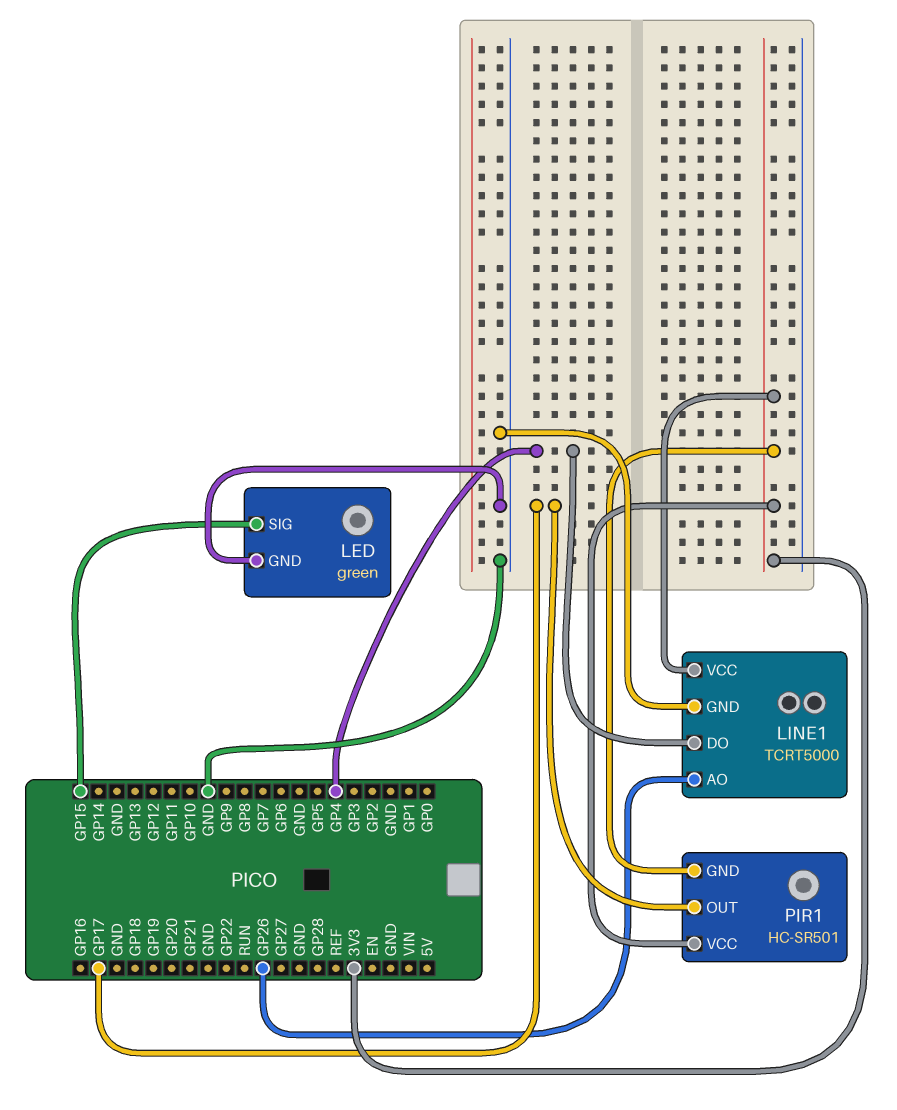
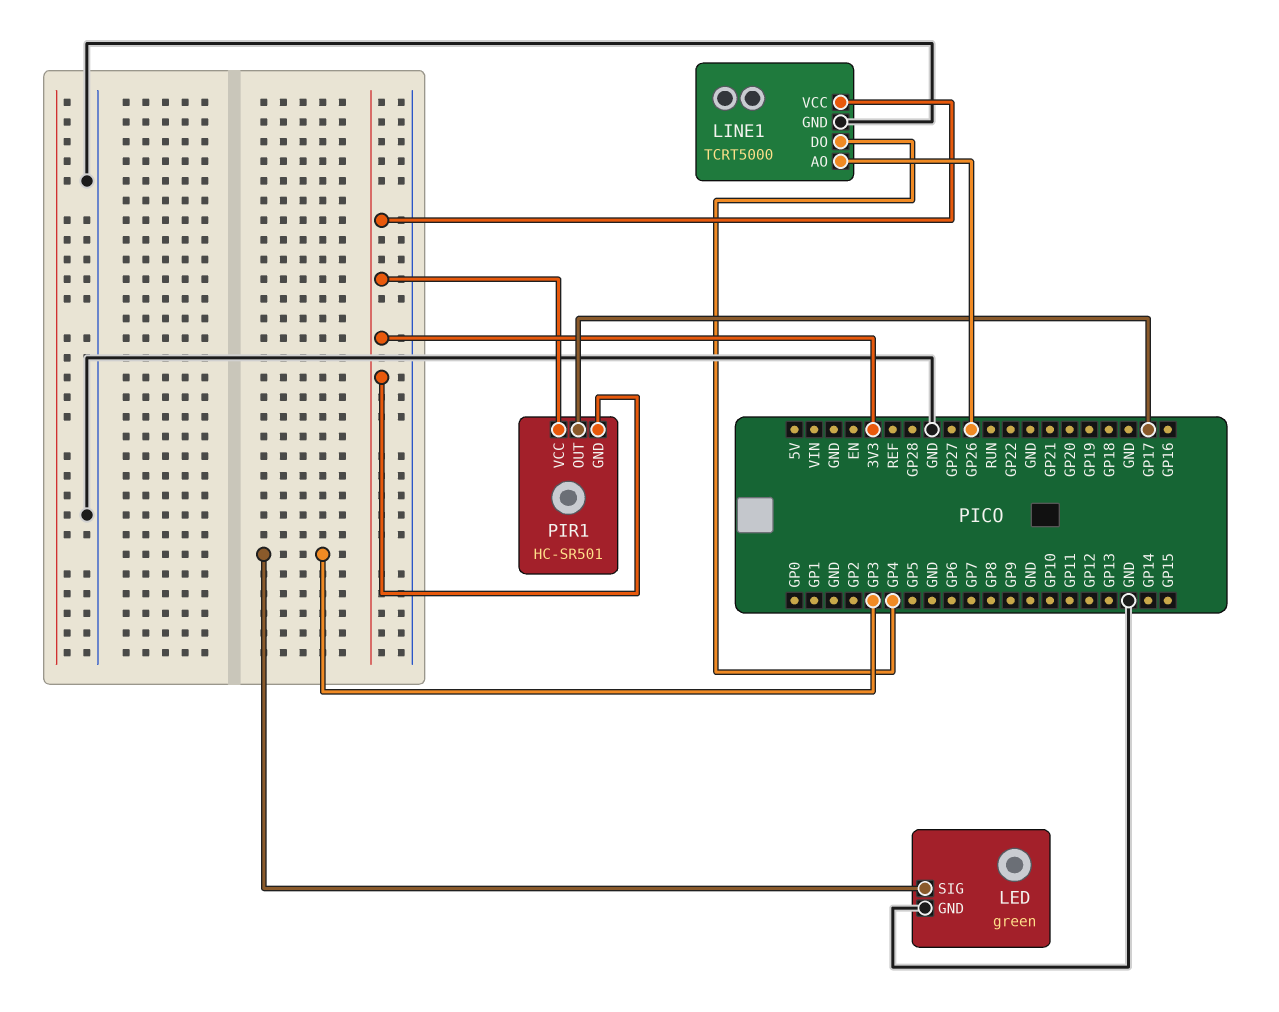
LED pin SIG: GP15 -> GP3

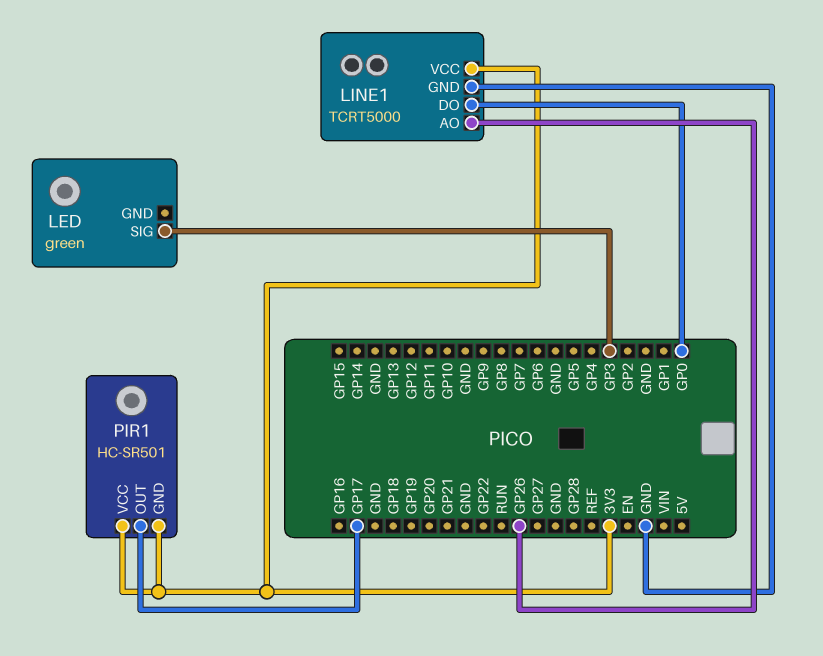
LED pin GND: GND -> none
LINE1 pin DO: GP4 -> GP0

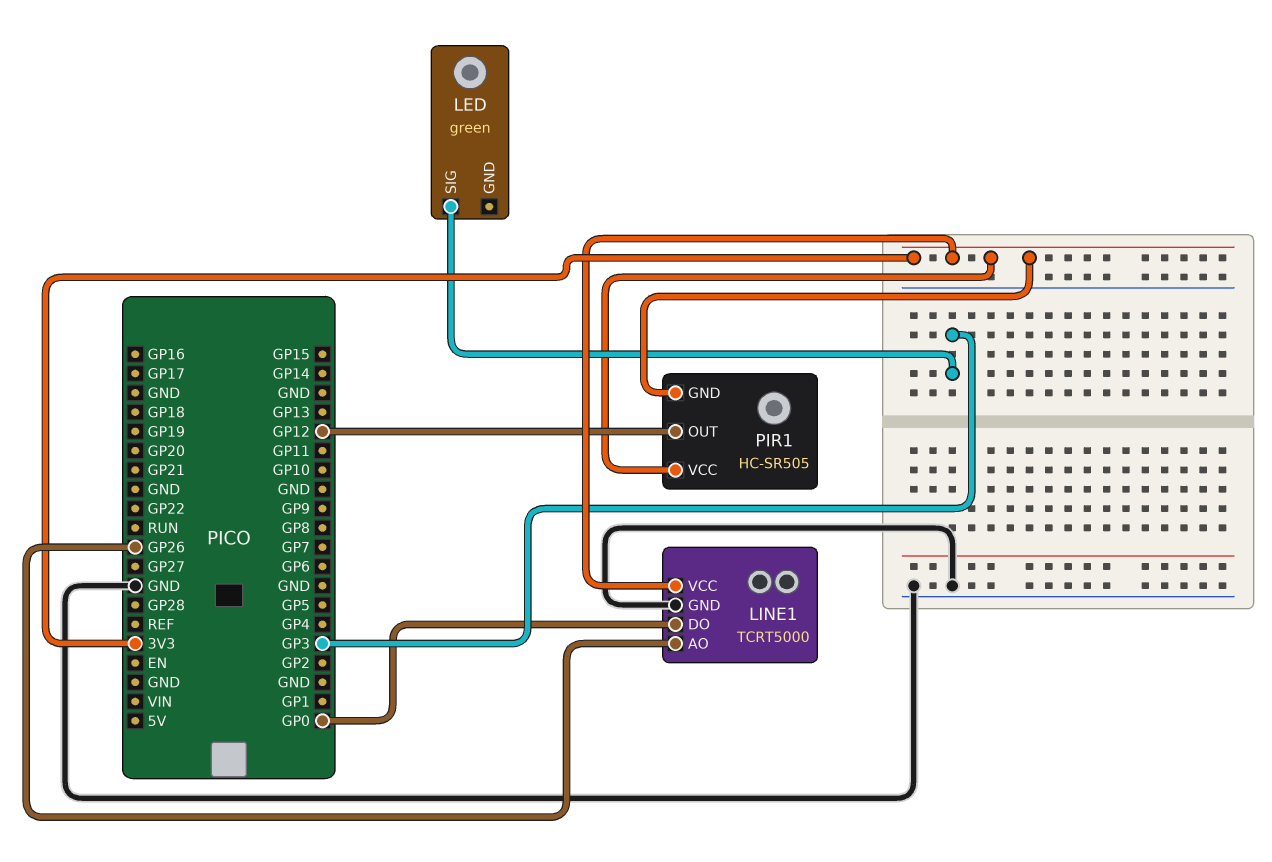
PIR1: HC-SR501 -> HC-SR505
PIR1 pin OUT: GP17 -> GP12

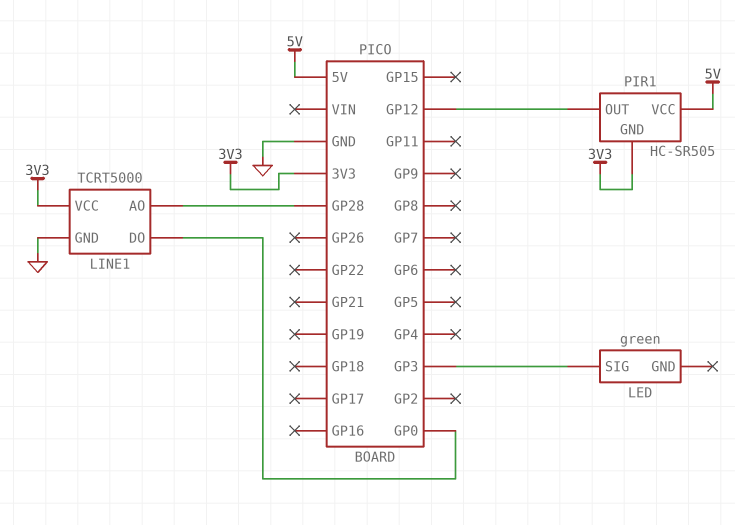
LINE1 pin AO: GP26 -> GP28
PIR1 pin VCC: 3V3 -> 5V

